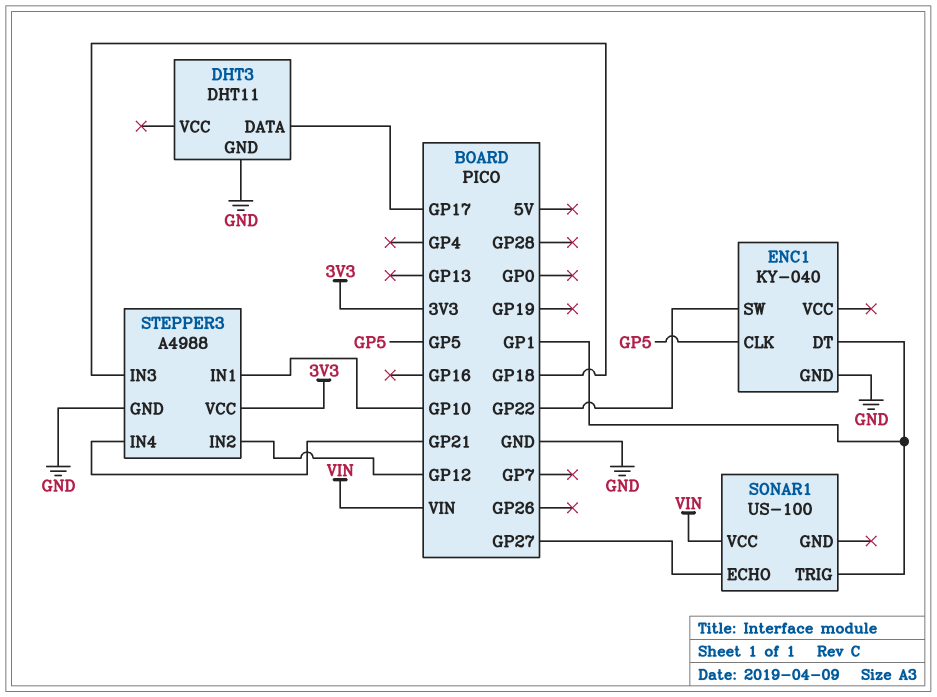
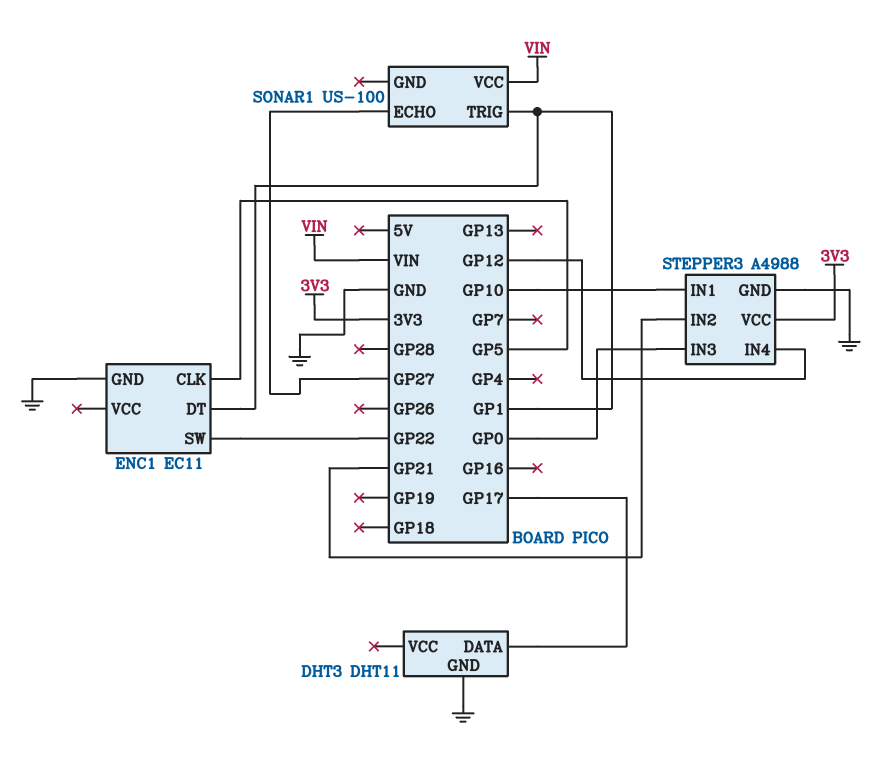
ENC1: KY-040 -> EC11
STEPPER3 pin IN2: GP12 -> GP21
STEPPER3 pin IN3: GP18 -> GP0
STEPPER3 pin IN4: GP21 -> GP12

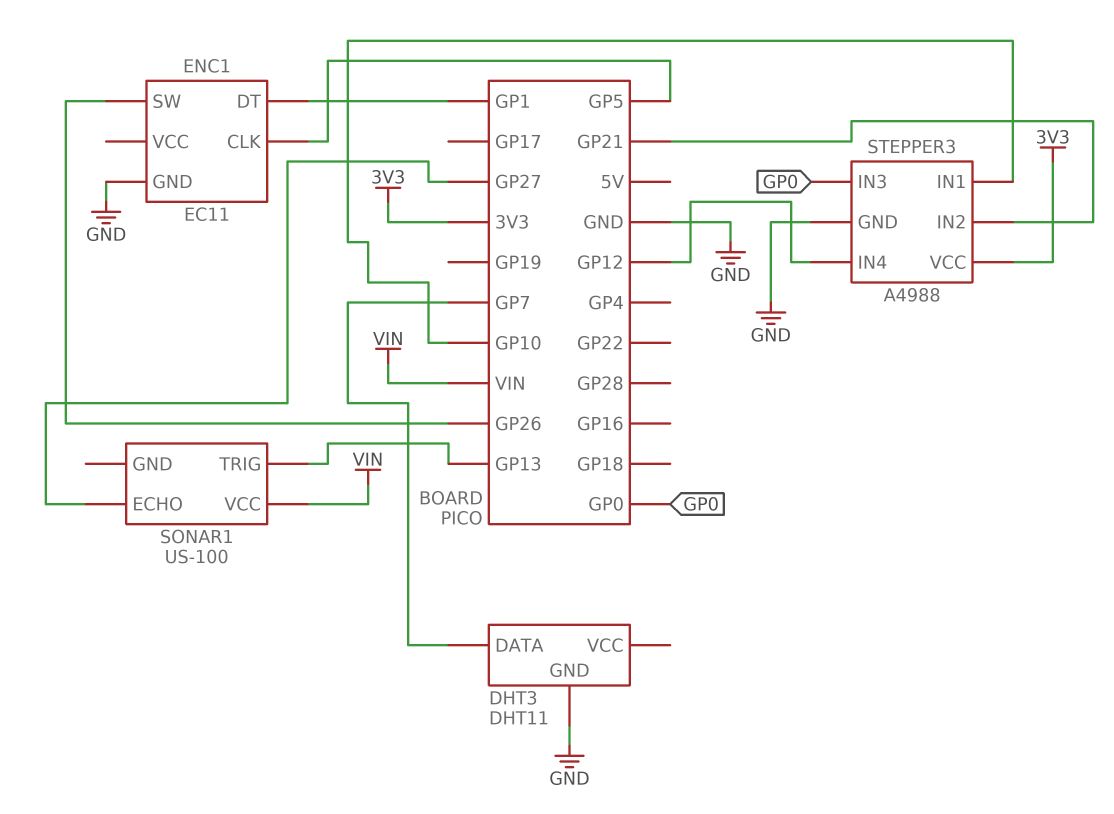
DHT3 pin DATA: GP17 -> GP7
ENC1 pin SW: GP22 -> GP26
SONAR1 pin TRIG: GP1 -> GP13

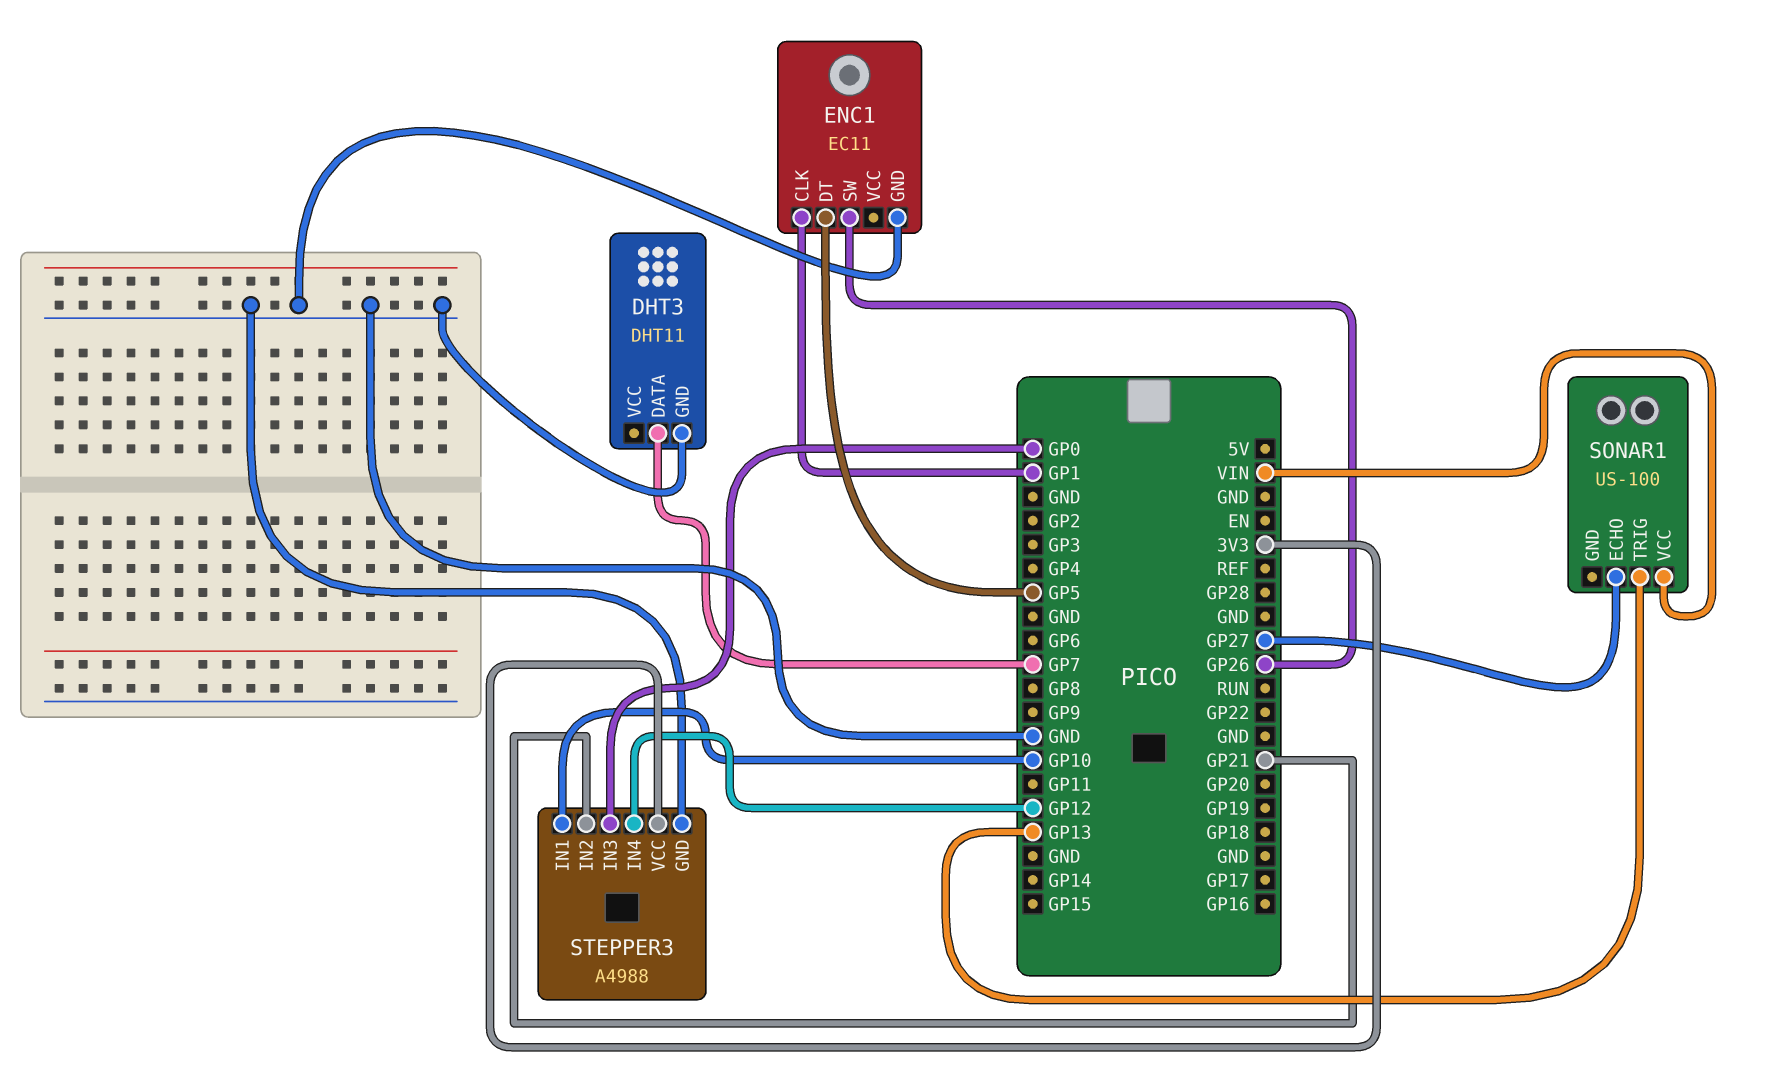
ENC1 pin CLK: GP5 -> GP1
ENC1 pin DT: GP1 -> GP5

